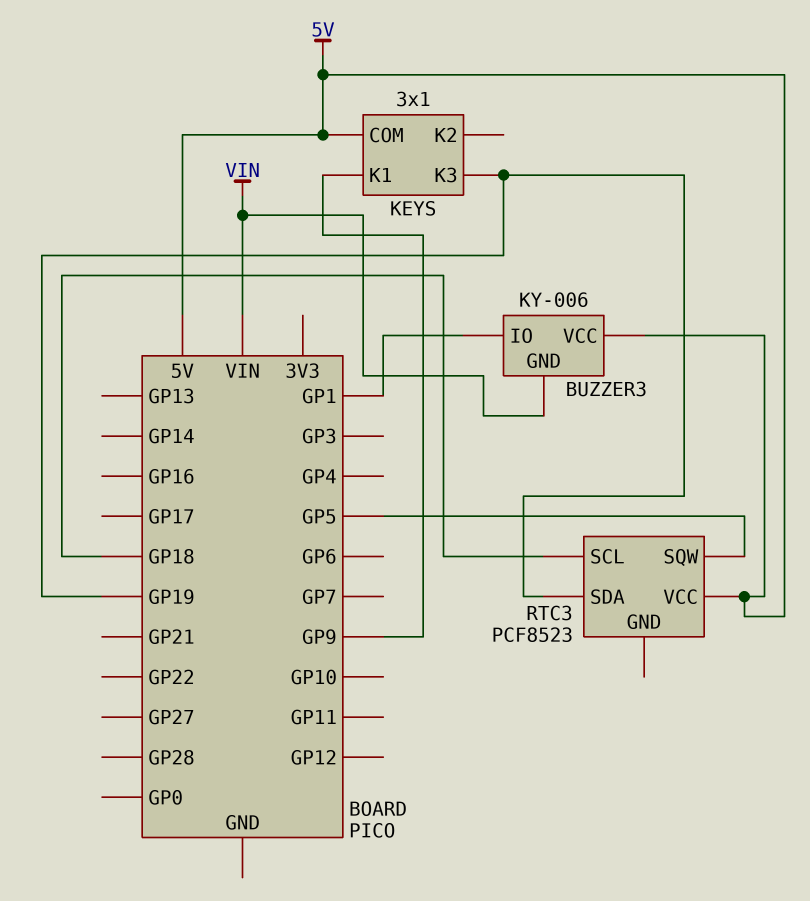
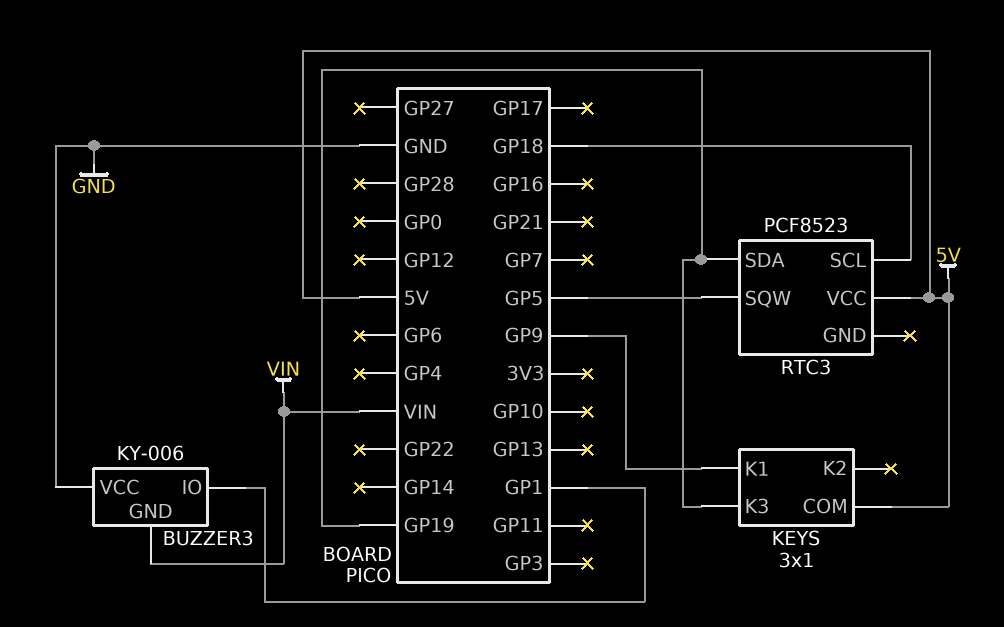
BUZZER3 pin VCC: 5V -> GND

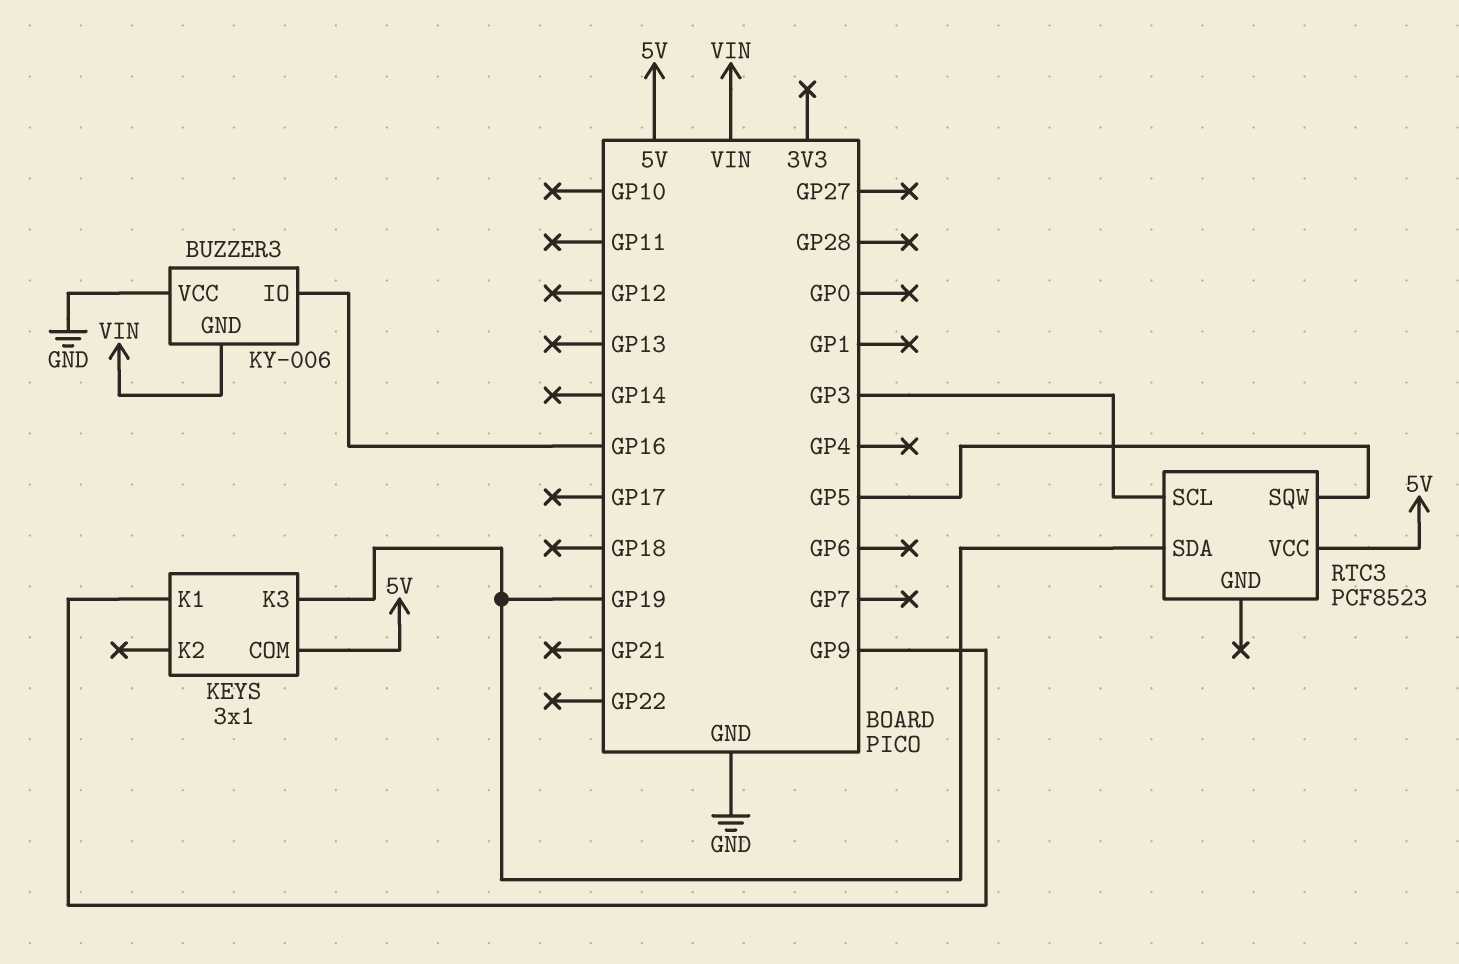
BUZZER3 pin IO: GP1 -> GP16
RTC3 pin SCL: GP18 -> GP3

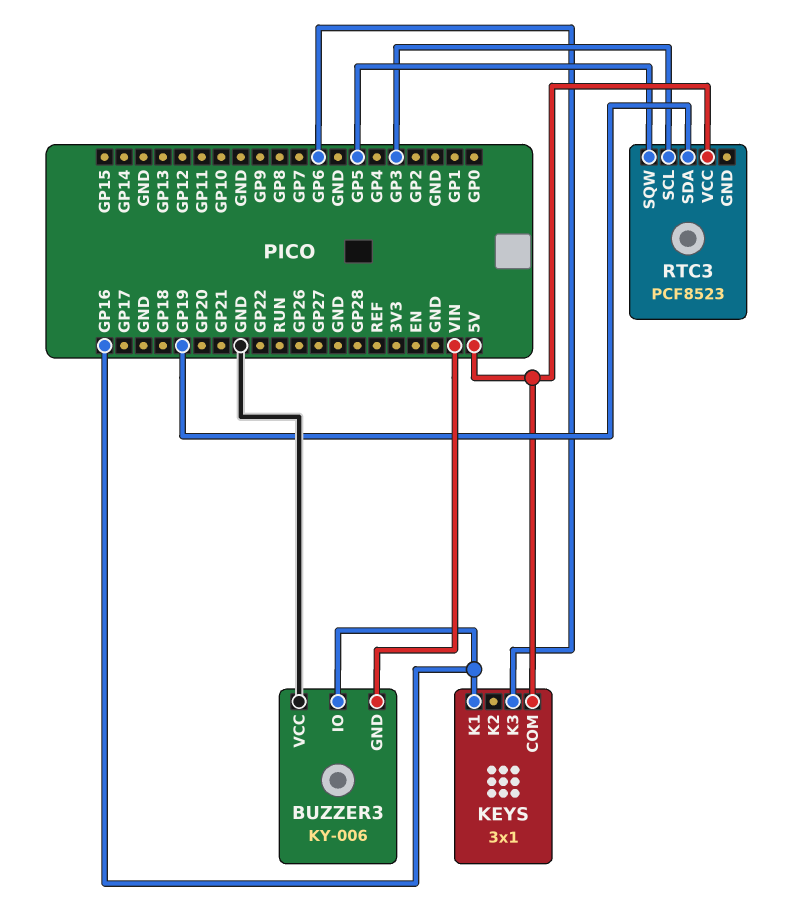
KEYS pin K1: GP9 -> GP16
KEYS pin K3: GP19 -> GP6

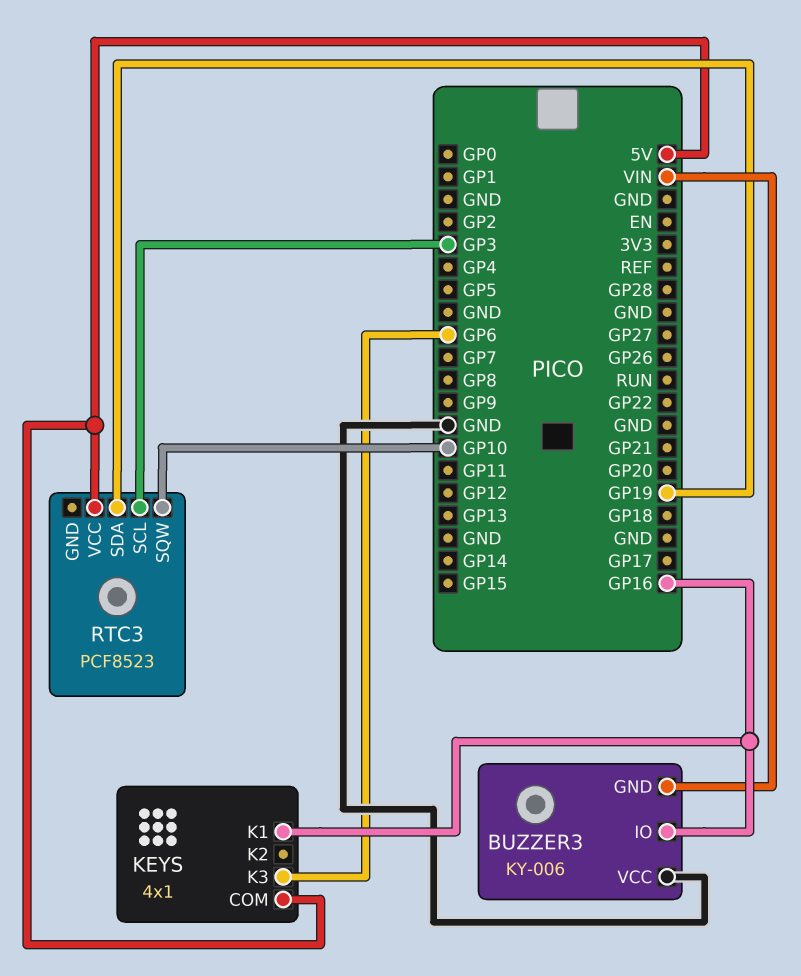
KEYS: 3x1 -> 4x1
RTC3 pin SQW: GP5 -> GP10

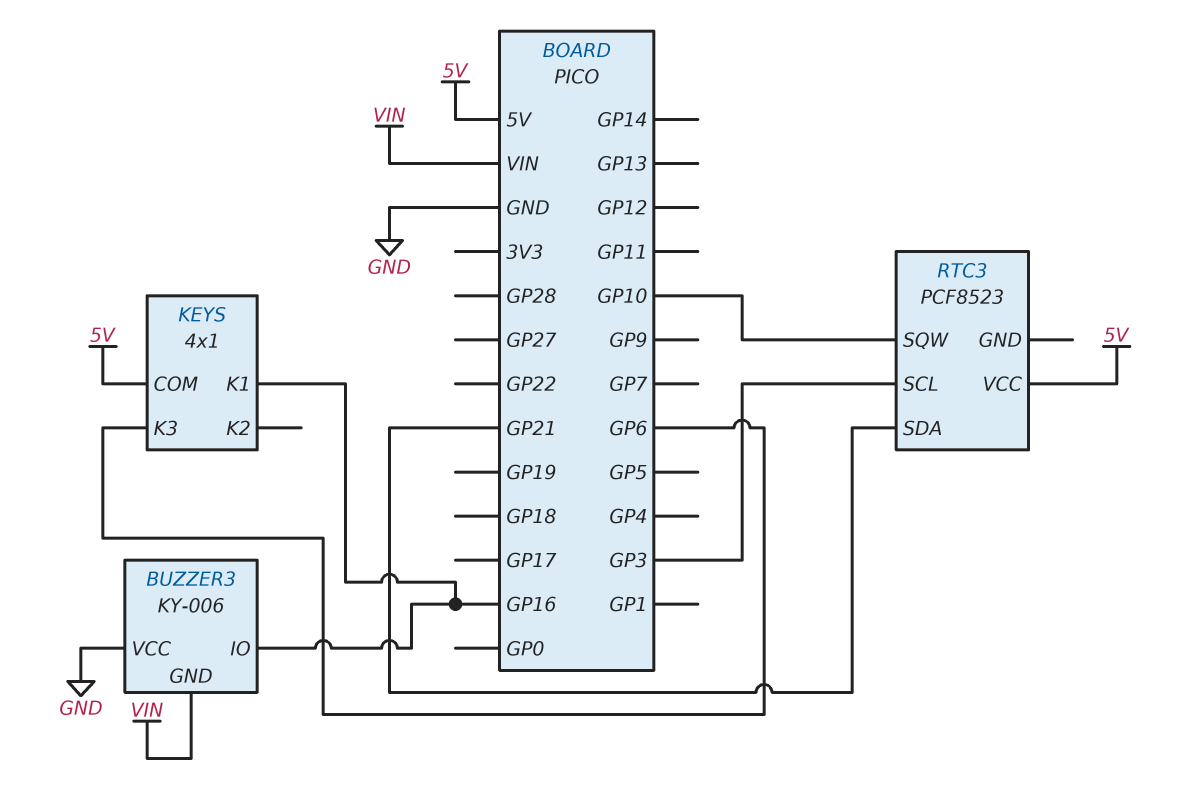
RTC3 pin SDA: GP19 -> GP21

